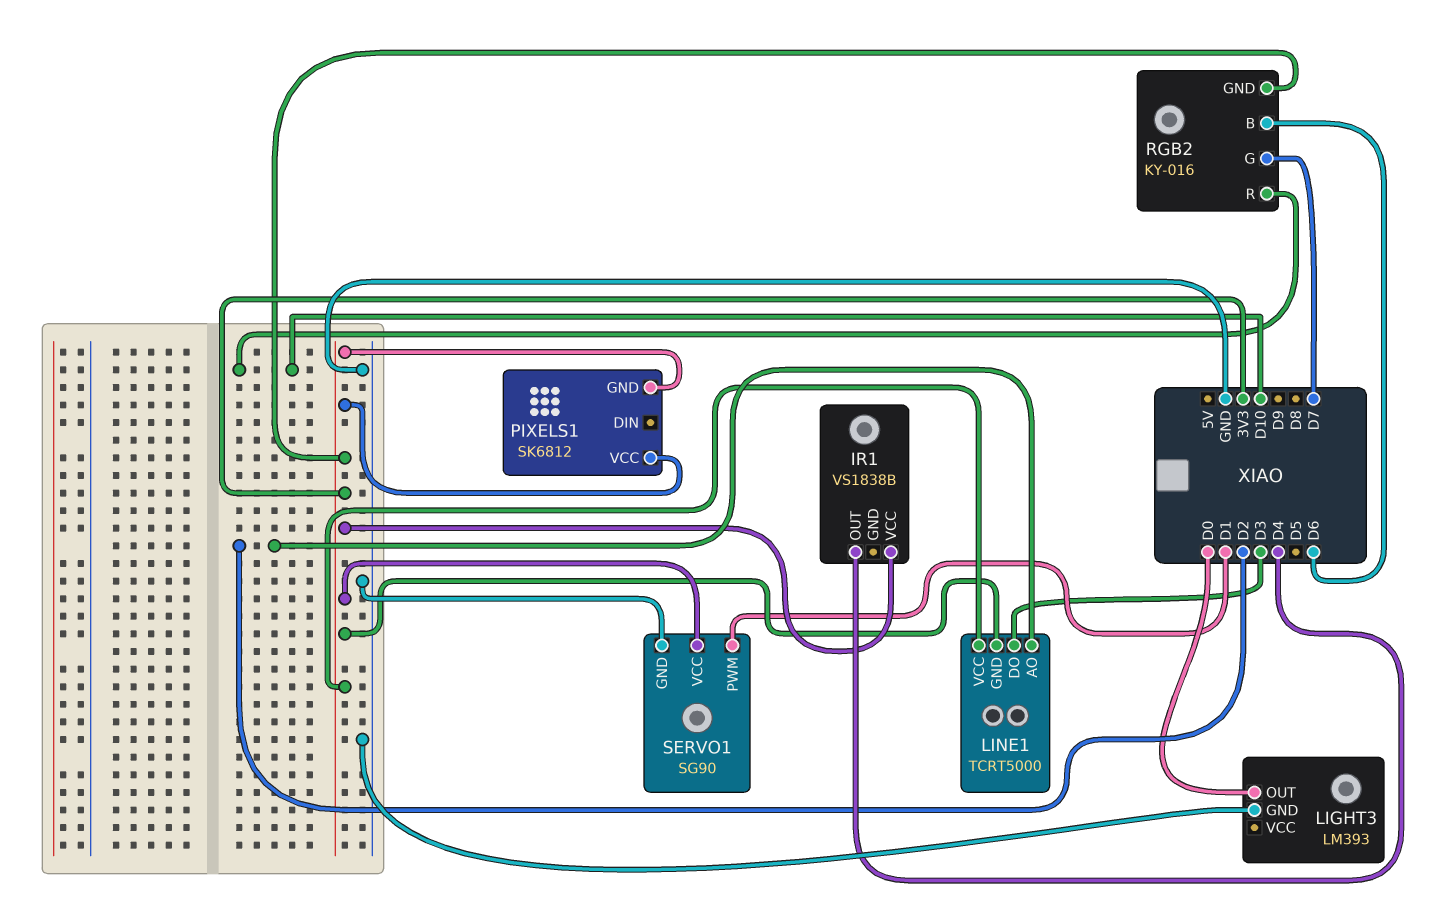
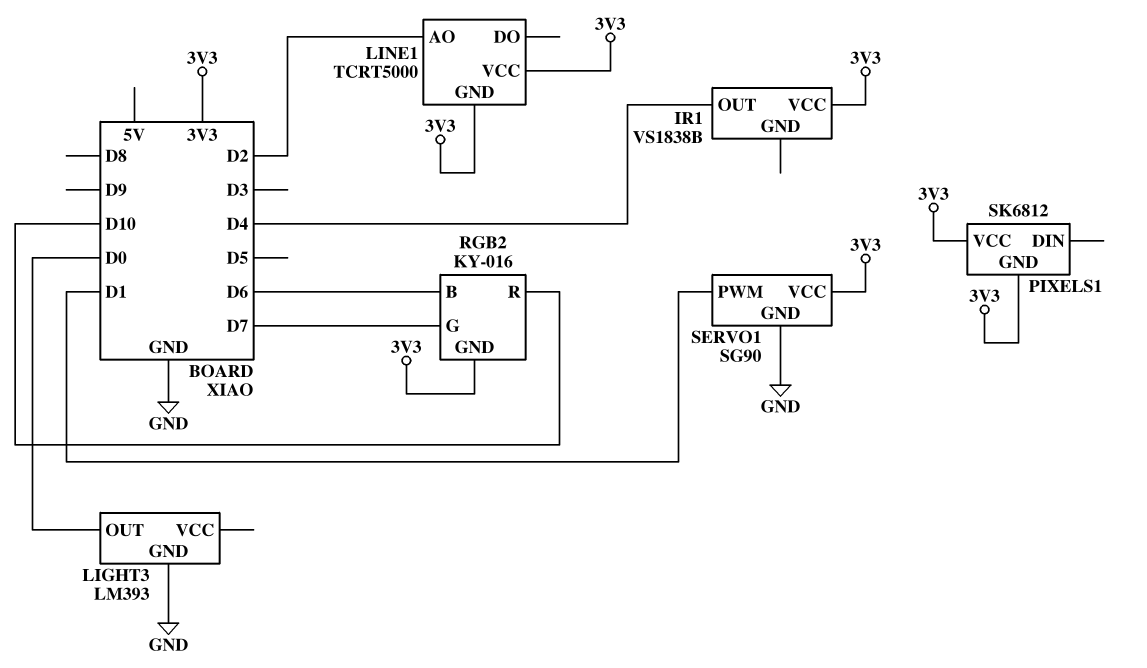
LINE1 pin DO: D3 -> none

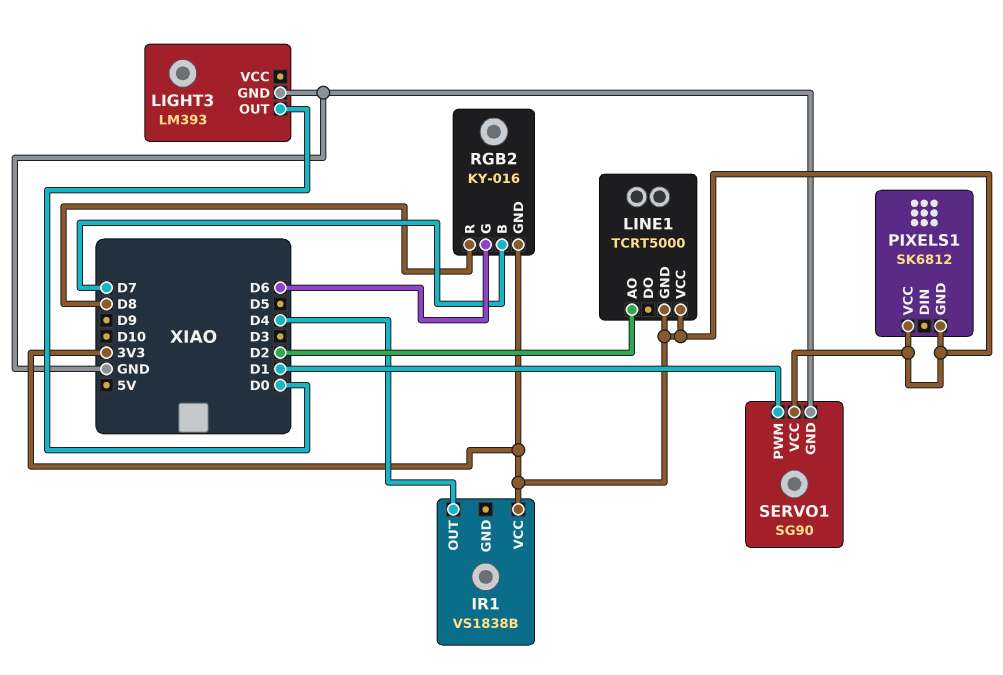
RGB2 pin B: D6 -> D7
RGB2 pin G: D7 -> D6
RGB2 pin R: D10 -> D8

